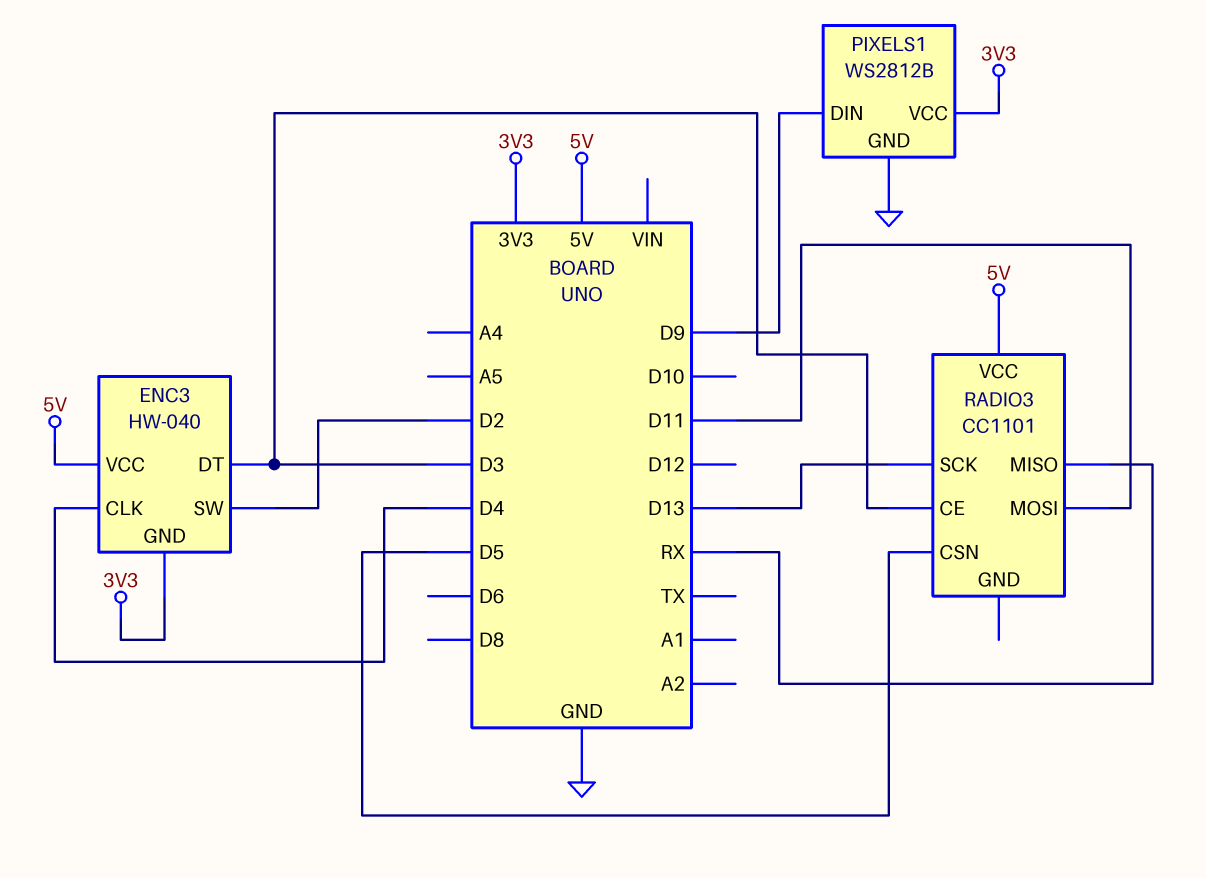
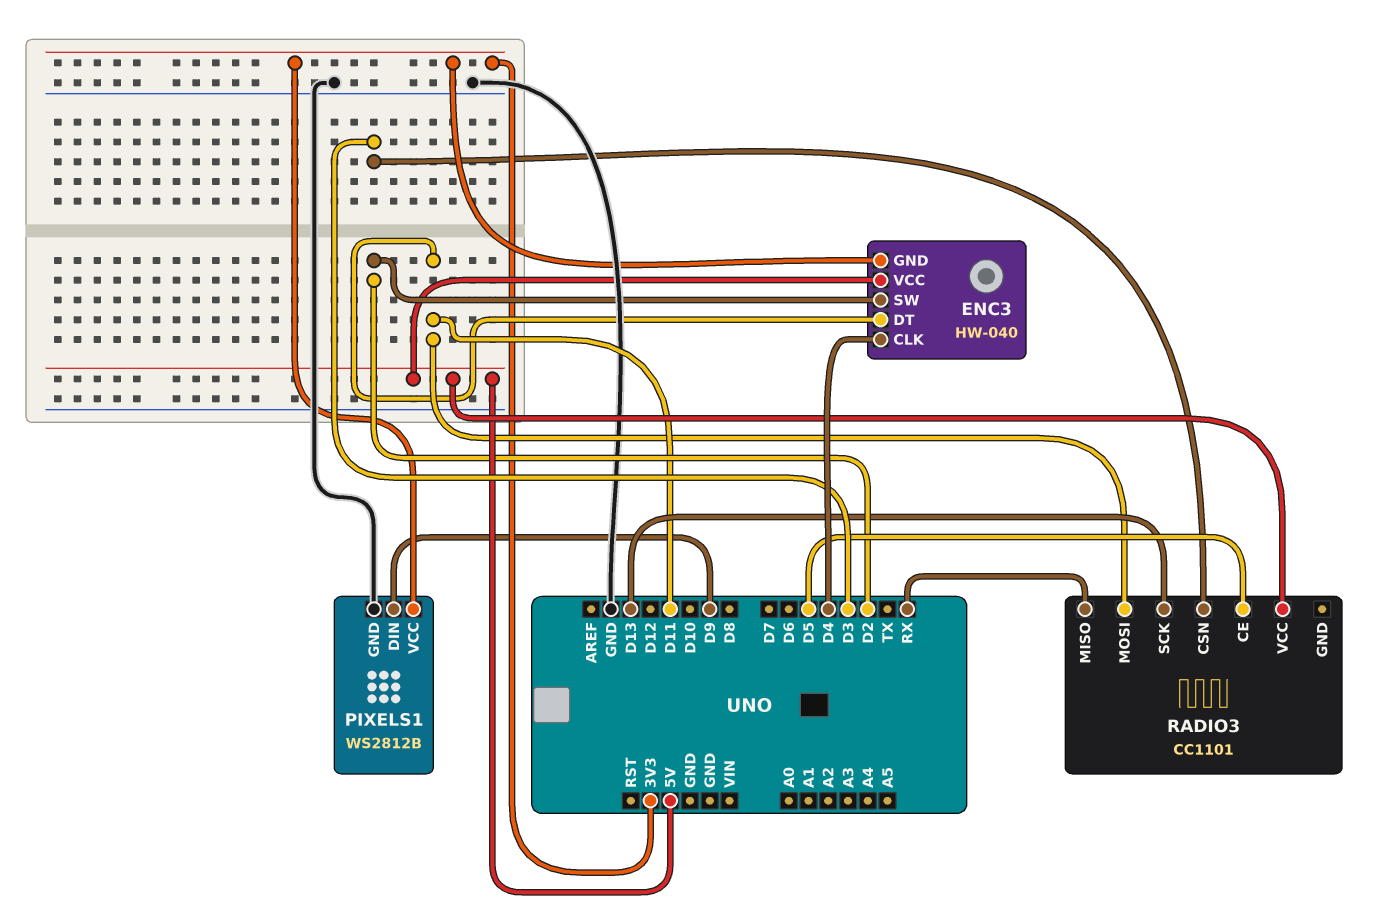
ENC3 pin DT: D3 -> D11
RADIO3 pin CE: D3 -> D5
RADIO3 pin CSN: D5 -> D3

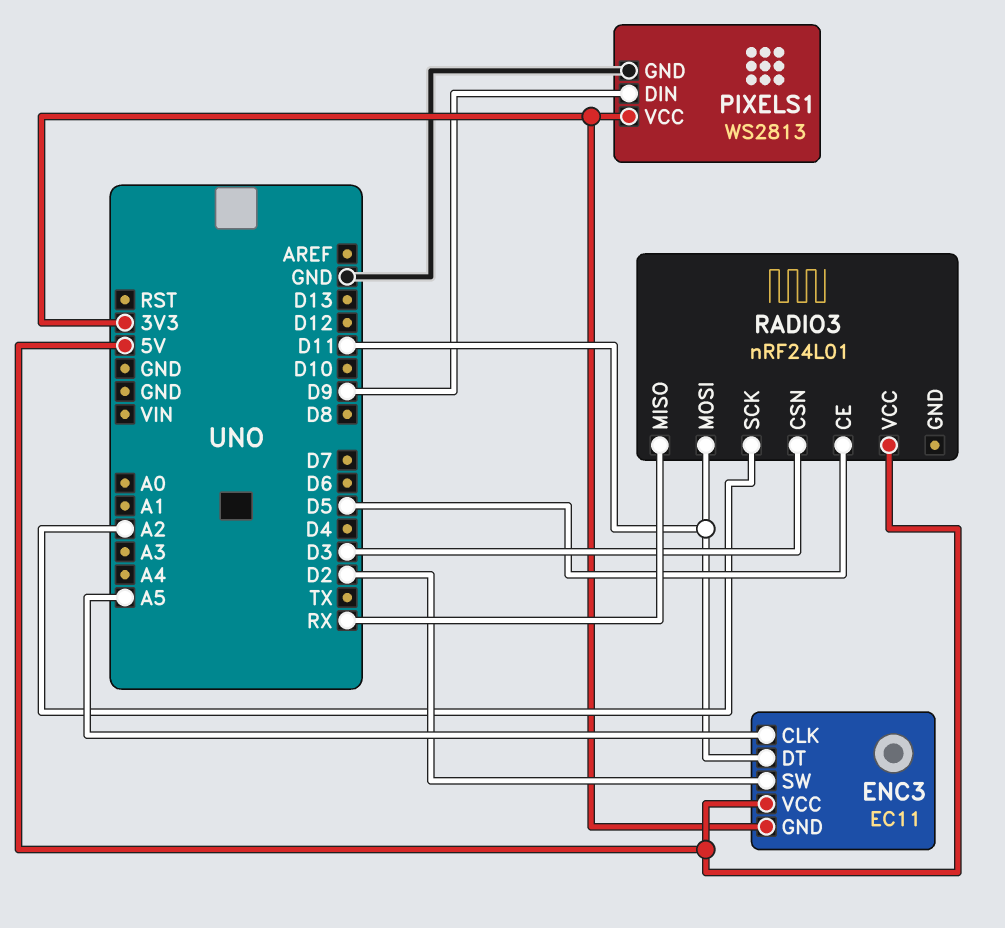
ENC3: HW-040 -> EC11
ENC3 pin CLK: D4 -> A5
PIXELS1: WS2812B -> WS2813
RADIO3: CC1101 -> nRF24L01
RADIO3 pin SCK: D13 -> A2

